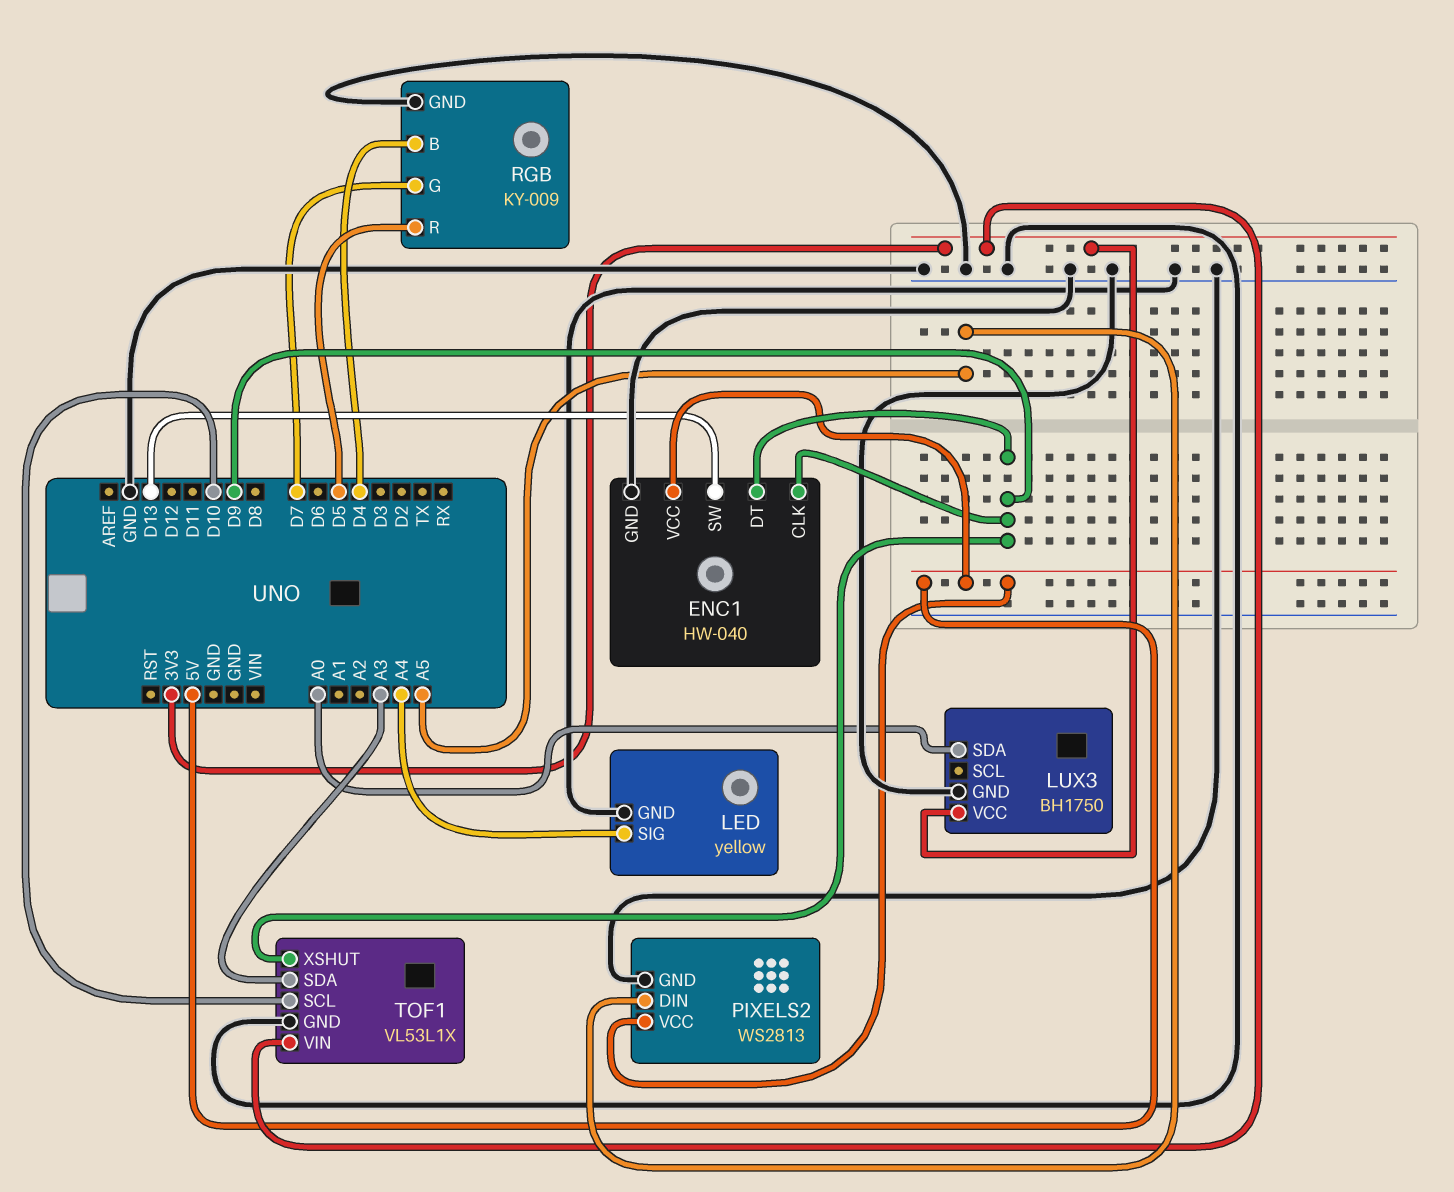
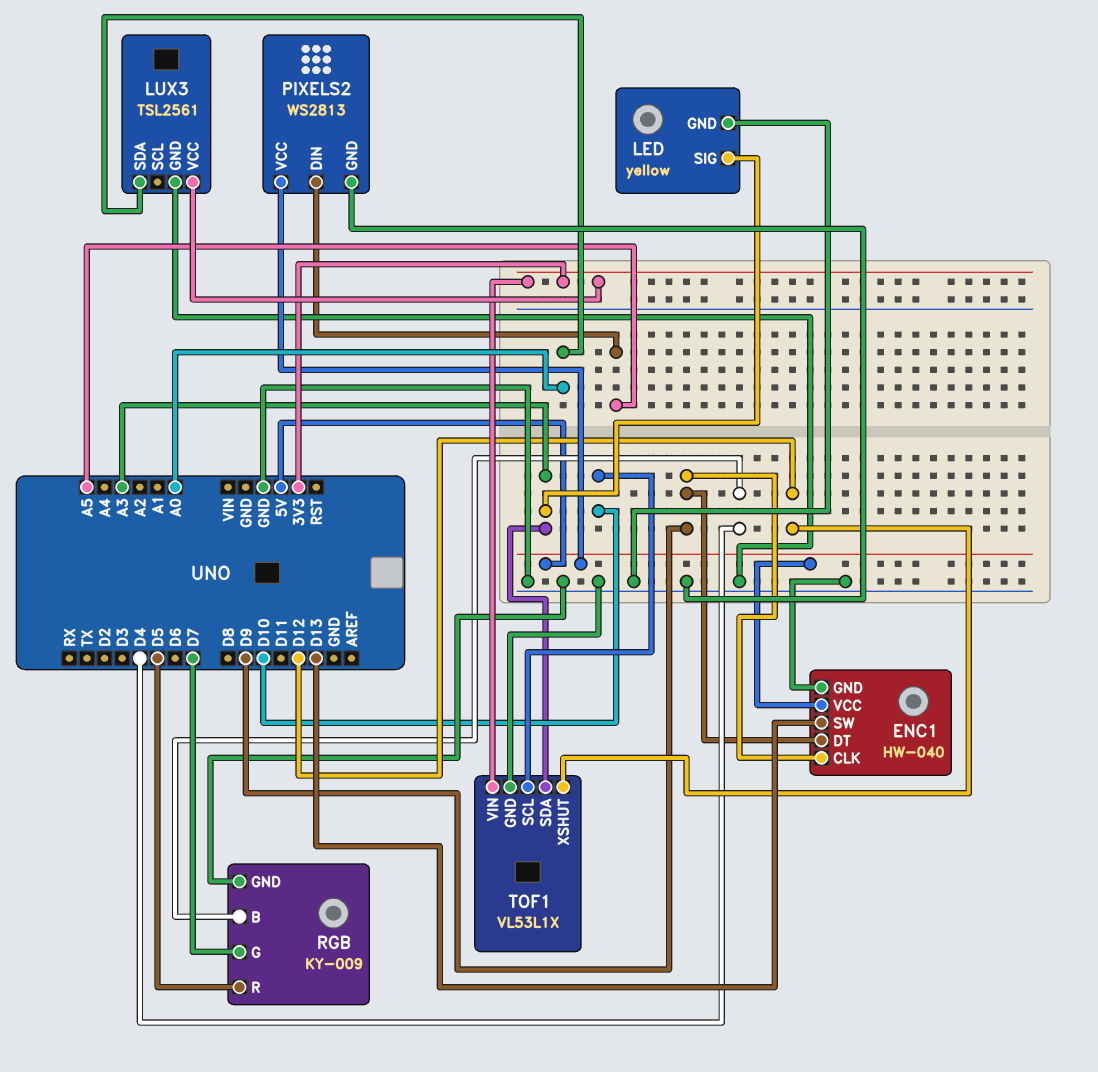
LED pin SIG: A4 -> A3
LUX3: BH1750 -> TSL2561
TOF1 pin XSHUT: D9 -> D12

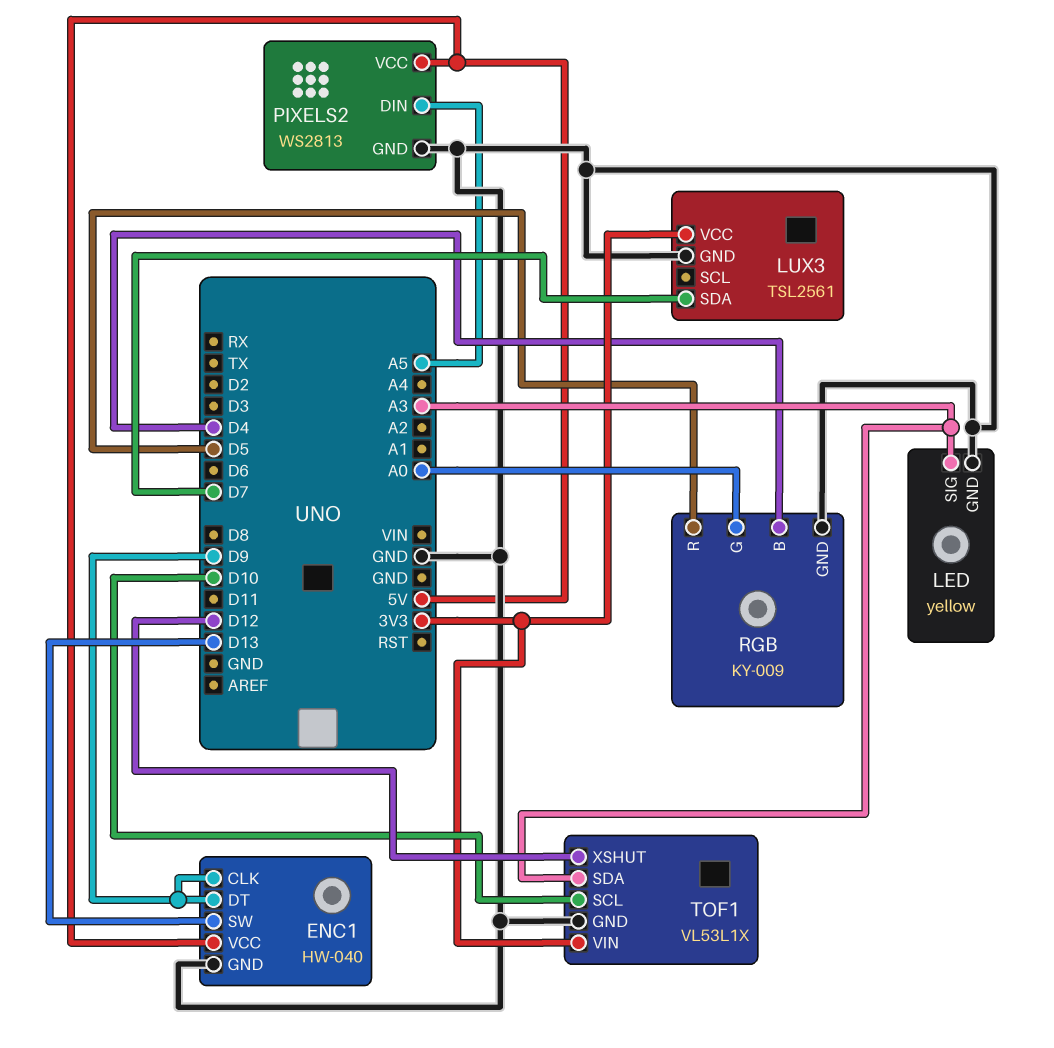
LUX3 pin SDA: A0 -> D7
RGB pin G: D7 -> A0

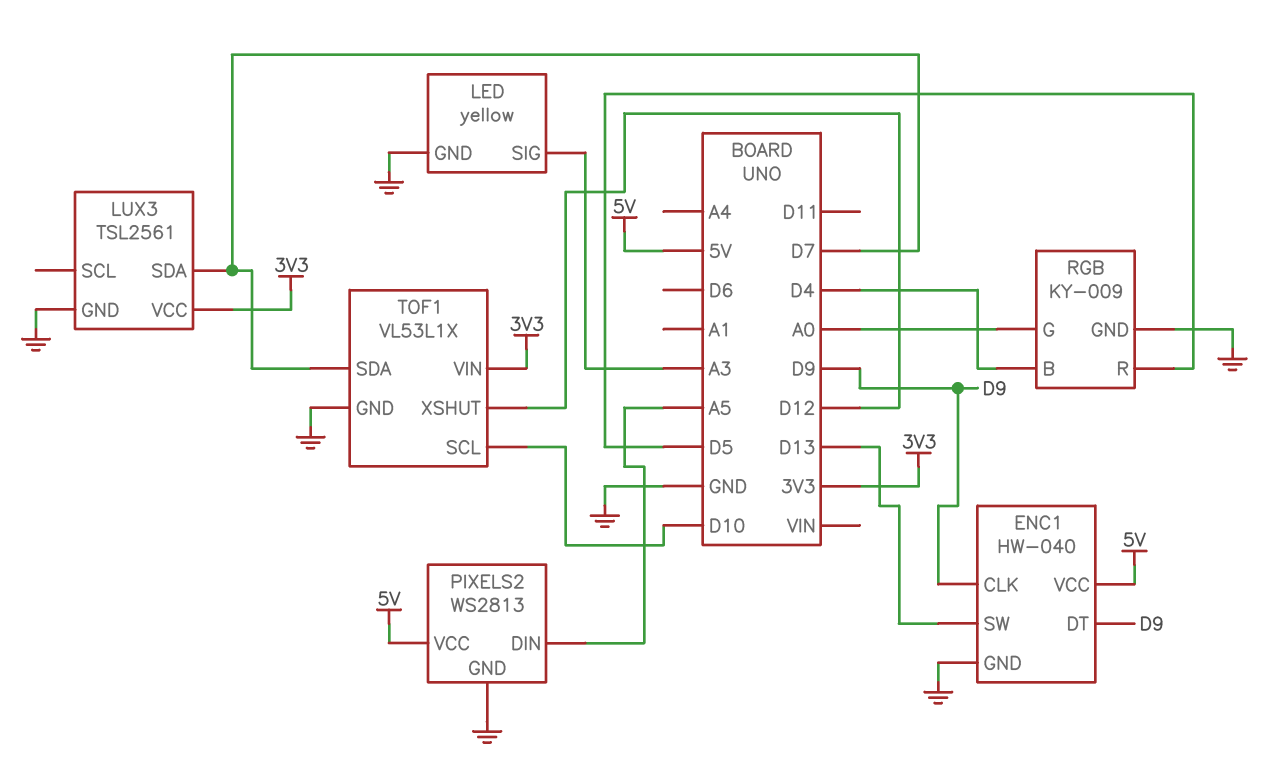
TOF1 pin SDA: A3 -> D7

